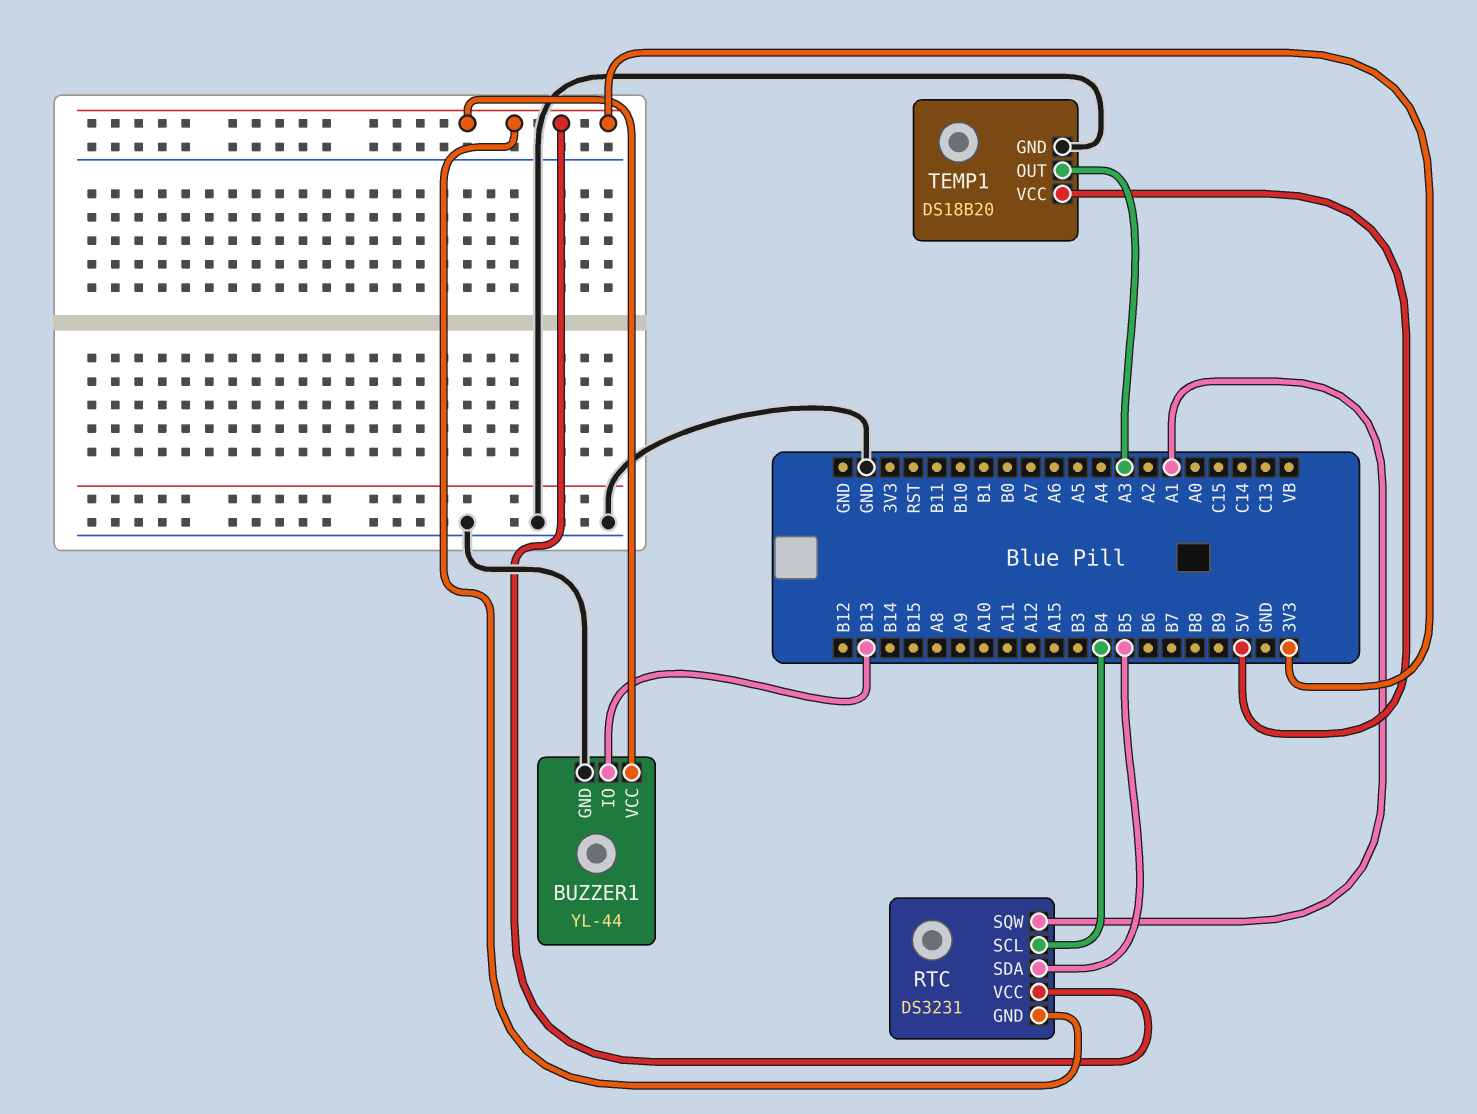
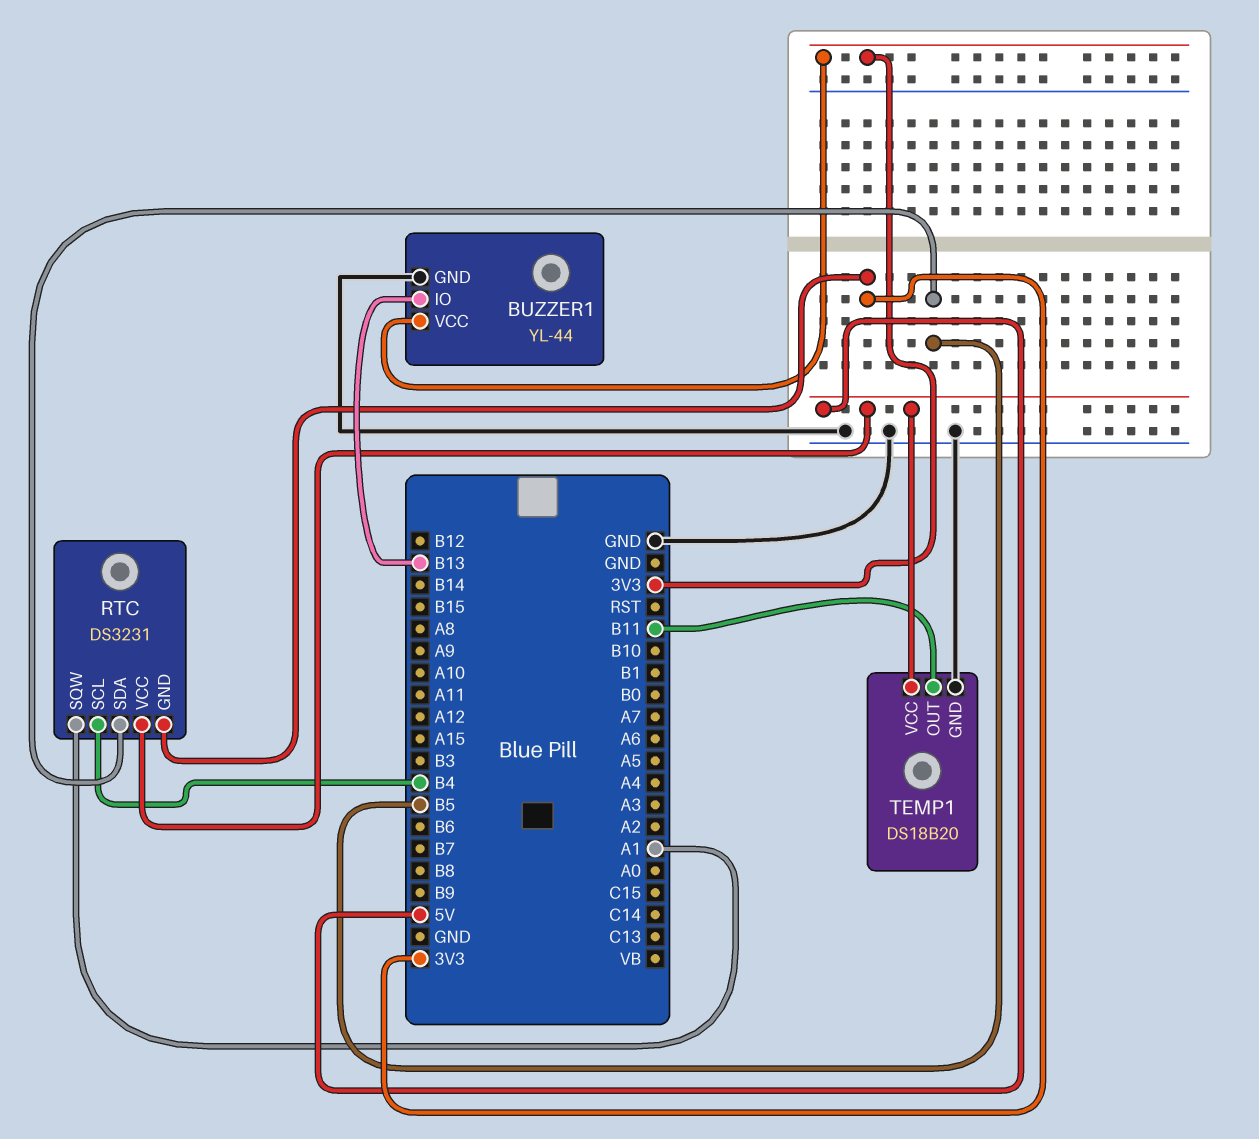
RTC pin VCC: 3V3 -> 5V
TEMP1 pin OUT: A3 -> B11

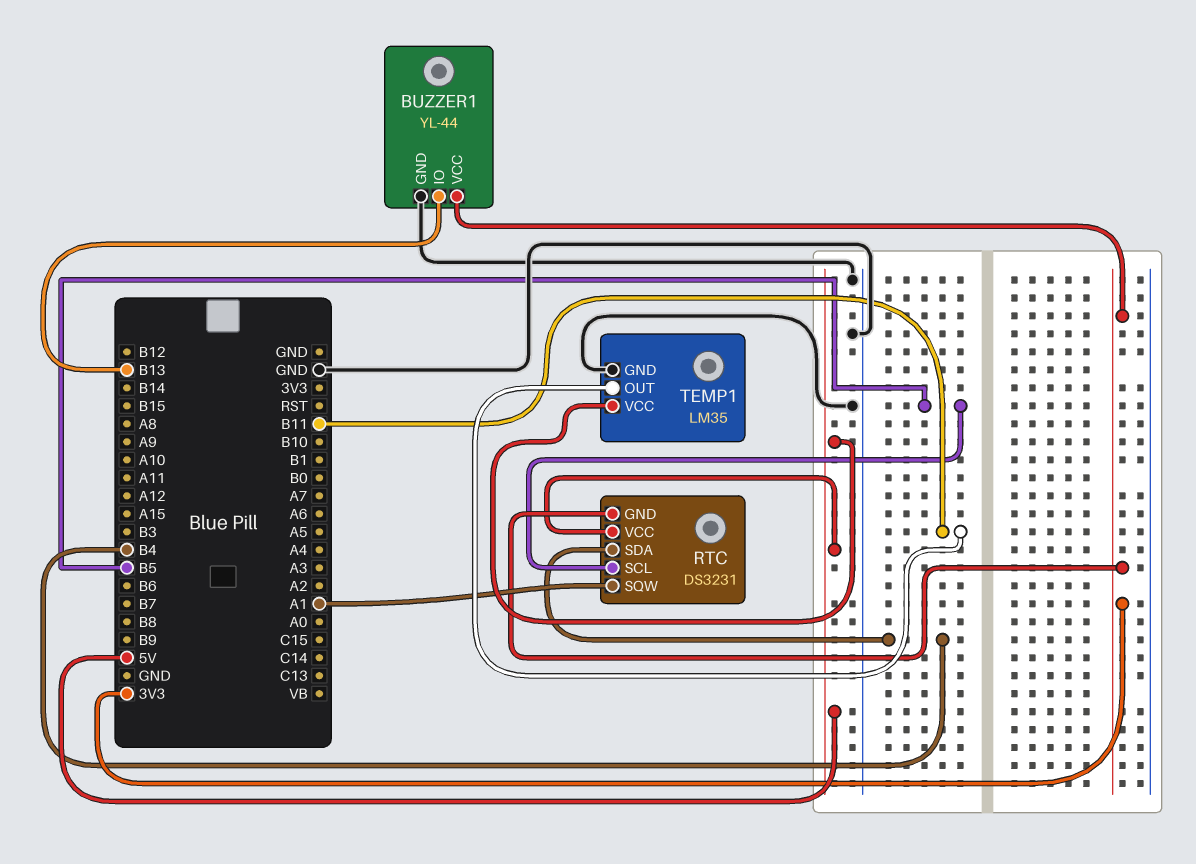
RTC pin SCL: B4 -> B5
RTC pin SDA: B5 -> B4
TEMP1: DS18B20 -> LM35

